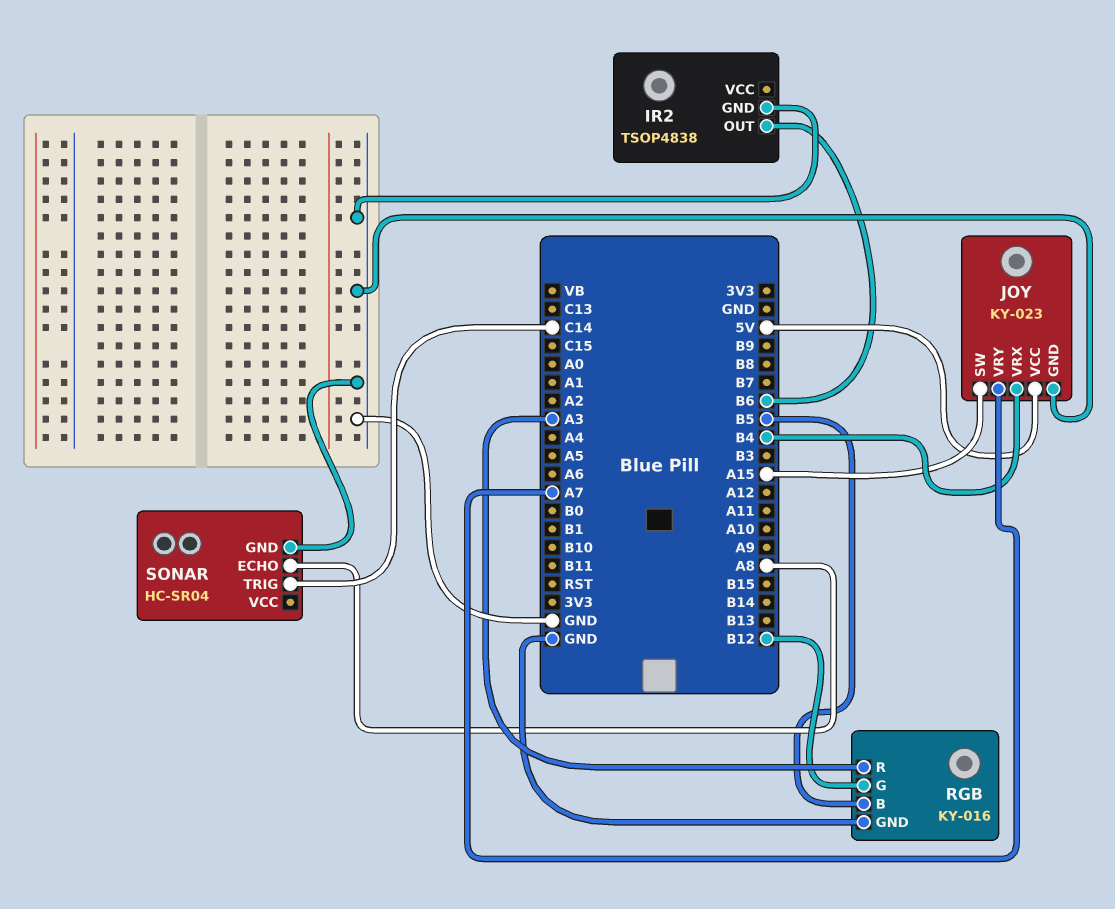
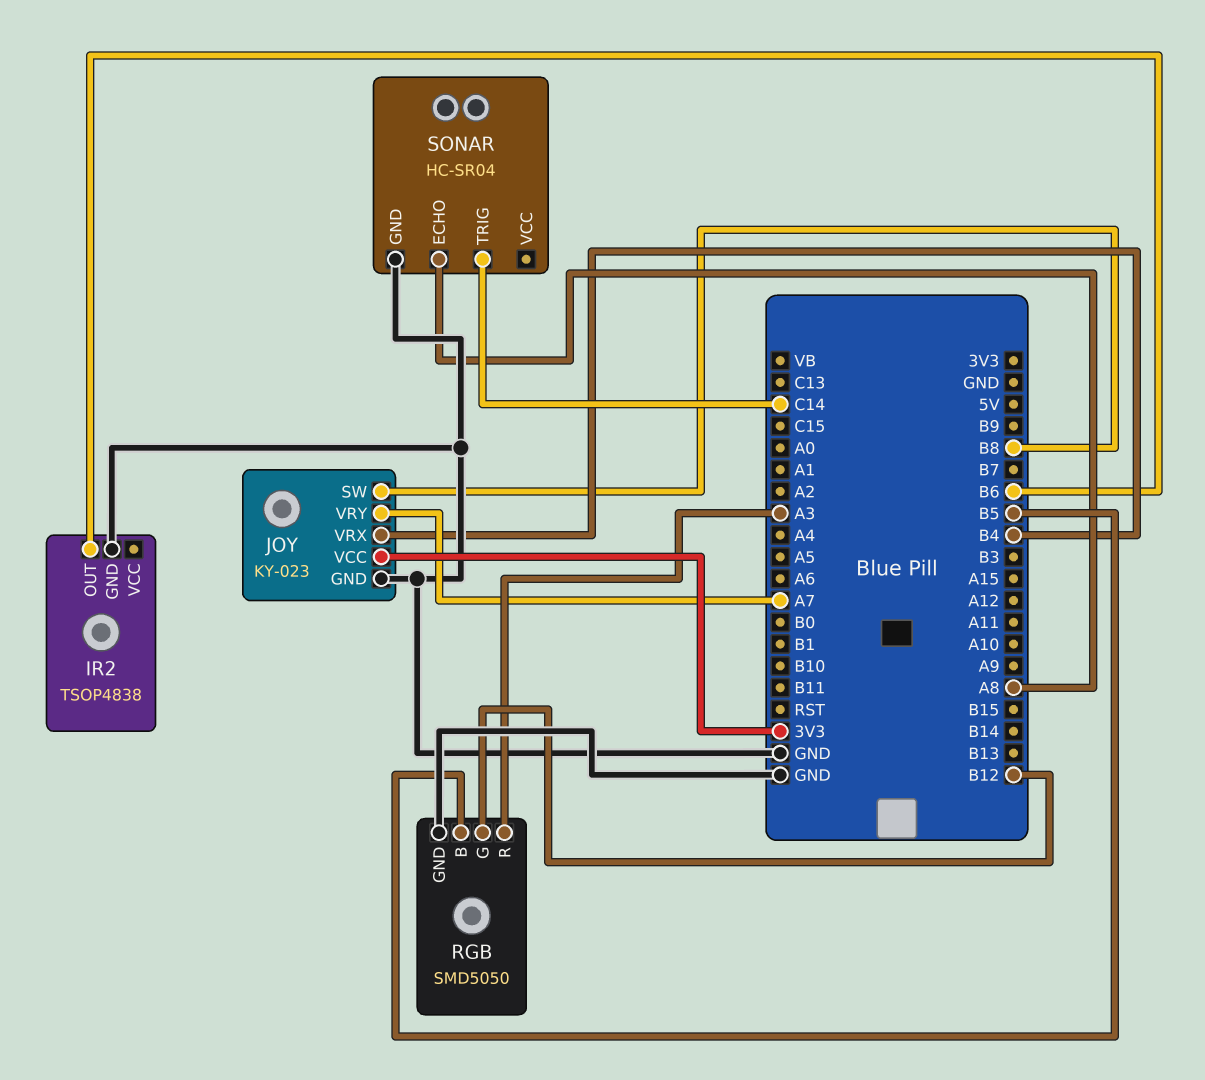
JOY pin SW: A15 -> B8
JOY pin VCC: 5V -> 3V3
RGB: KY-016 -> SMD5050

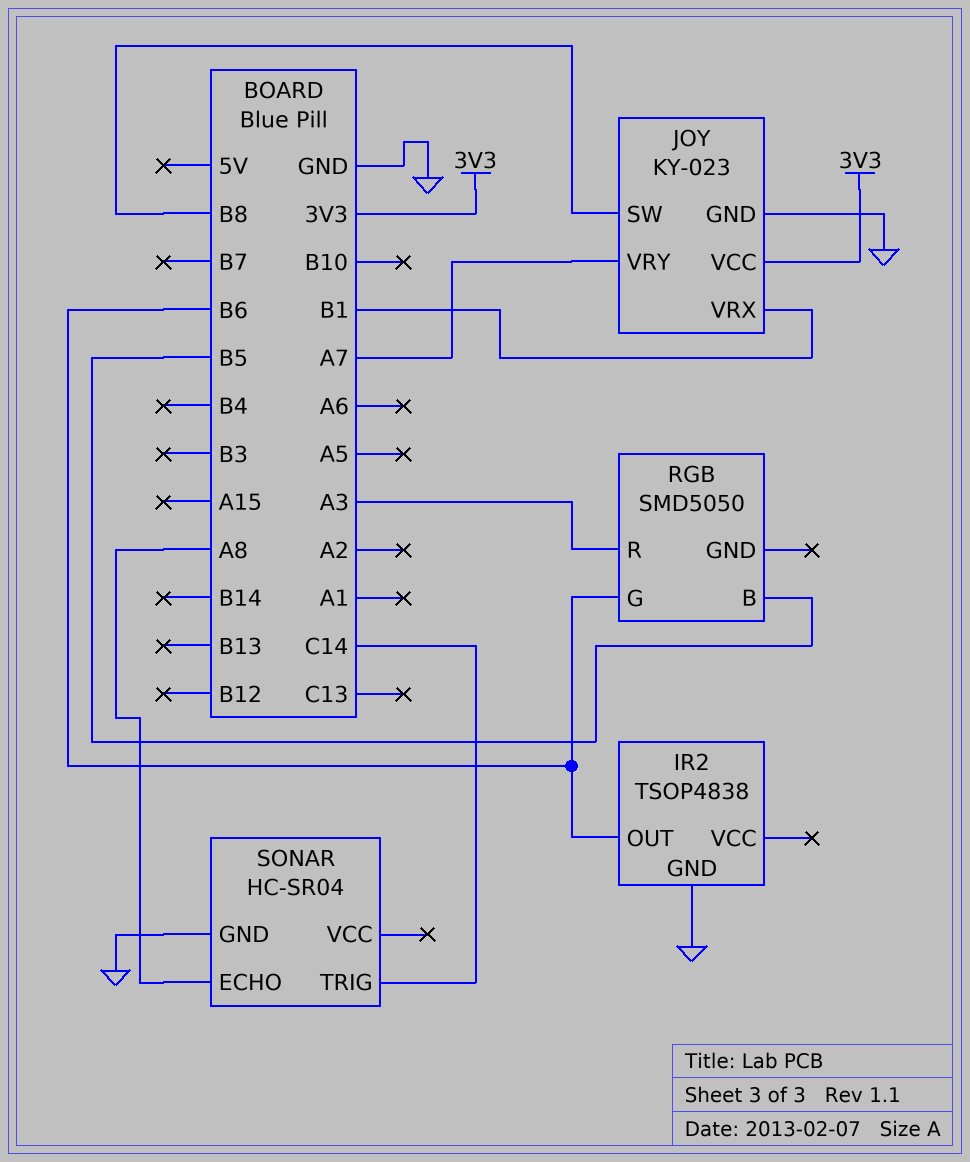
JOY pin VRX: B4 -> B1
RGB pin G: B12 -> B6
RGB pin GND: GND -> none

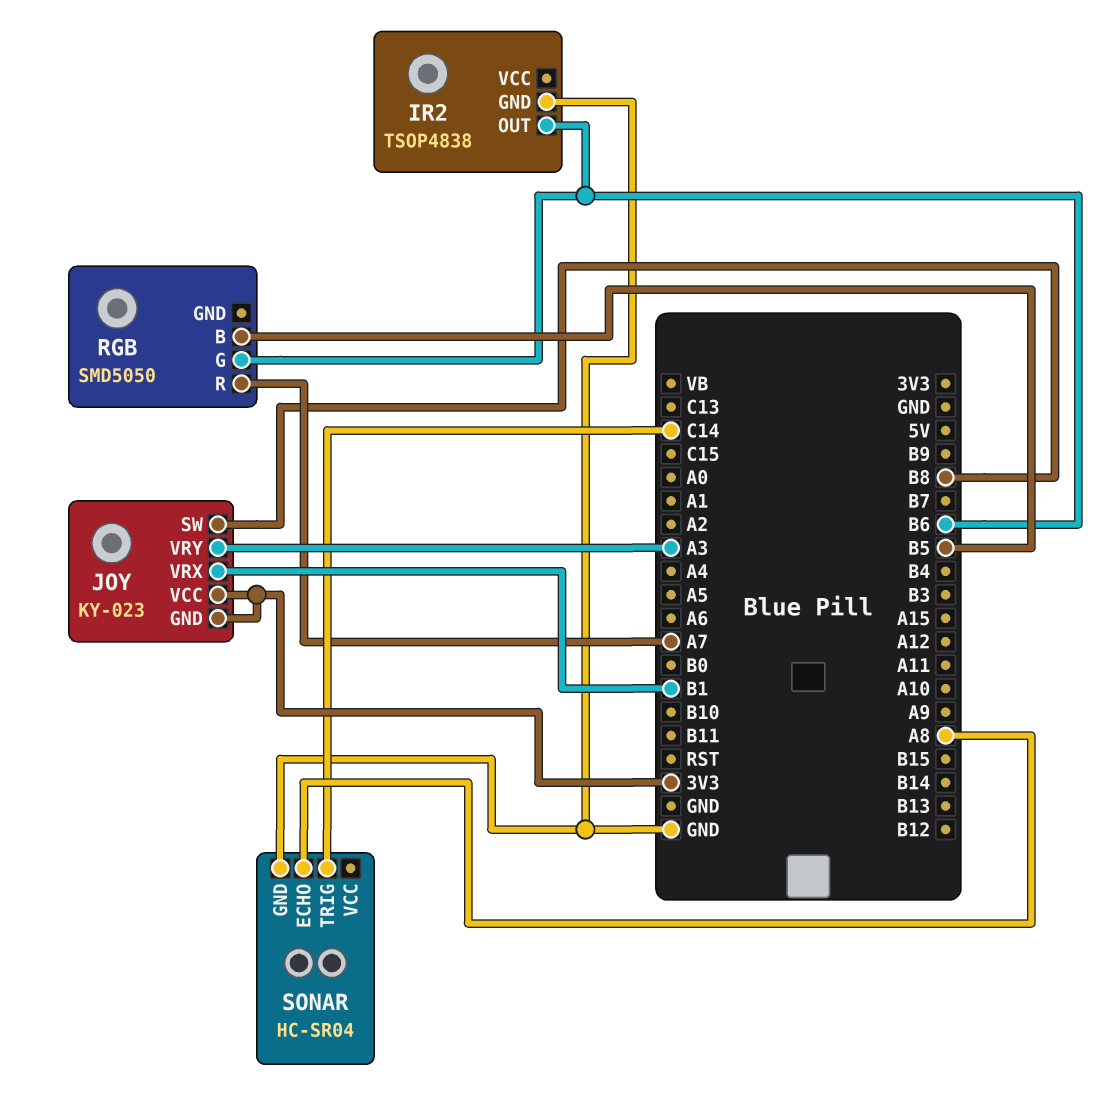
JOY pin GND: GND -> 3V3
JOY pin VRY: A7 -> A3
RGB pin R: A3 -> A7

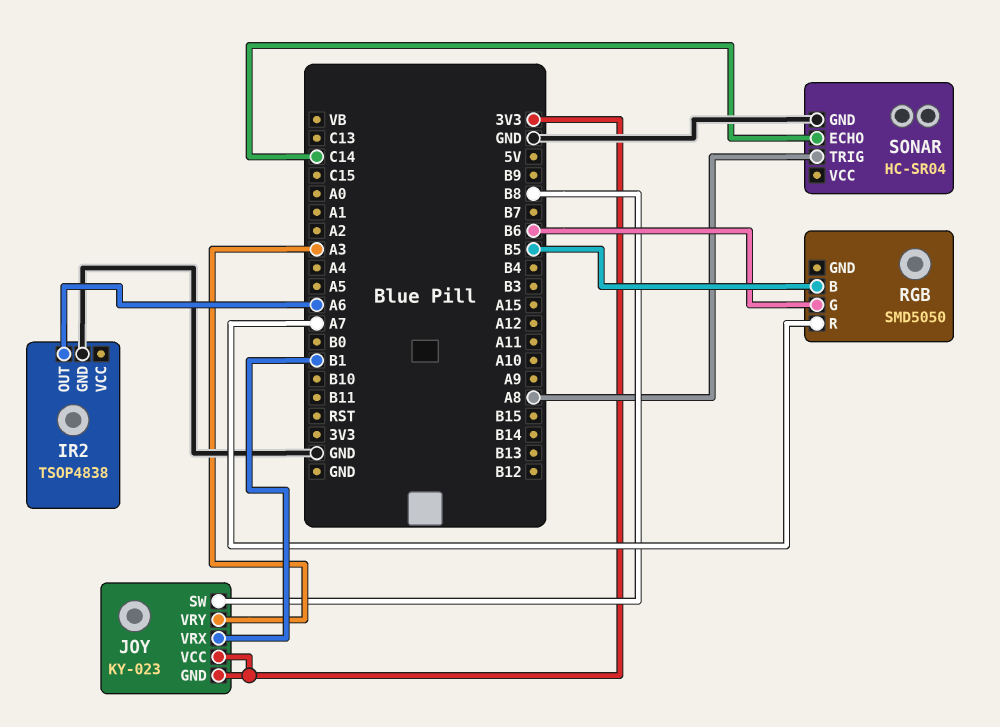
IR2 pin OUT: B6 -> A6
SONAR pin ECHO: A8 -> C14
SONAR pin TRIG: C14 -> A8

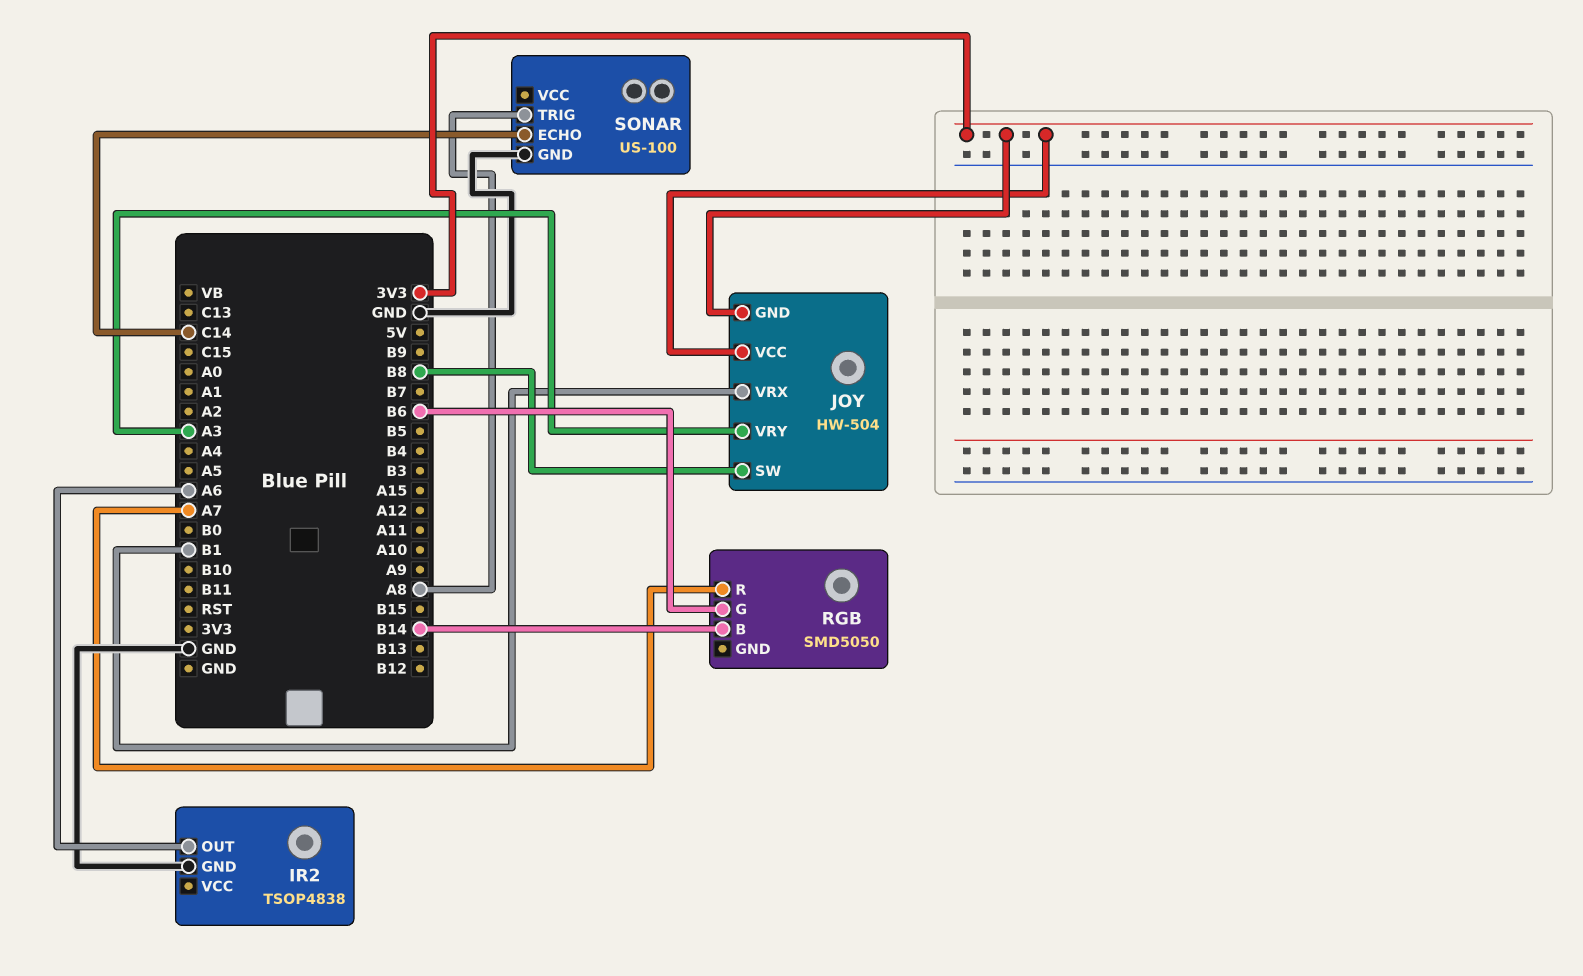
JOY: KY-023 -> HW-504
RGB pin B: B5 -> B14
SONAR: HC-SR04 -> US-100

